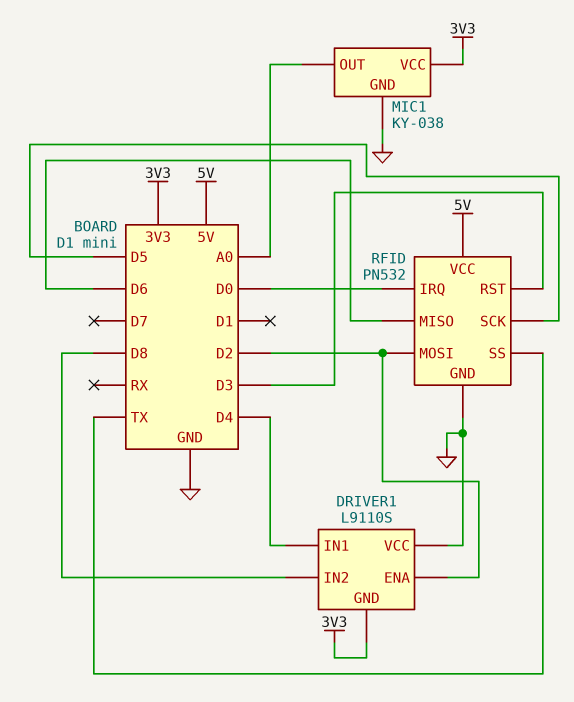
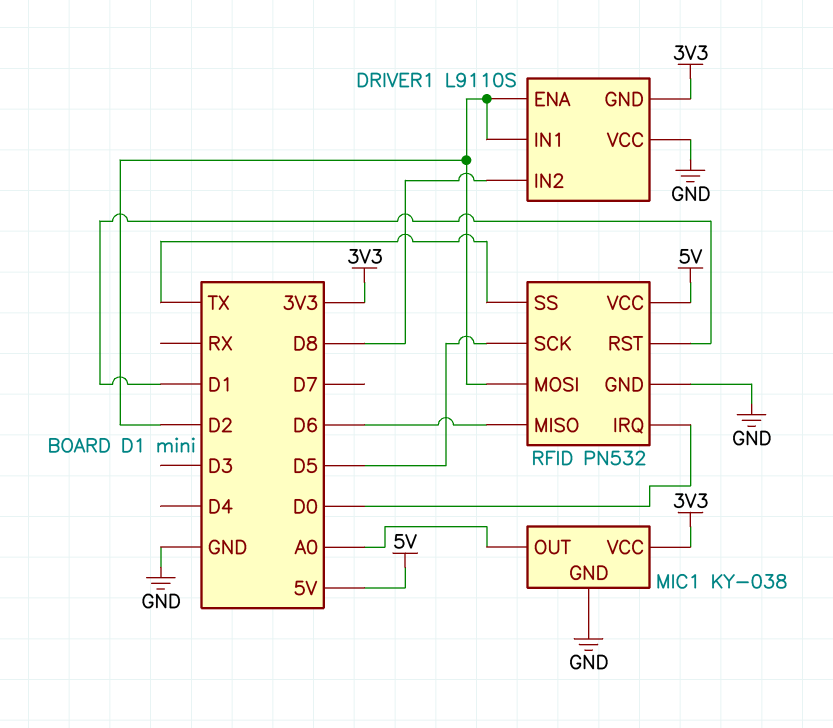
DRIVER1 pin IN1: D4 -> D2
RFID pin RST: D3 -> D1

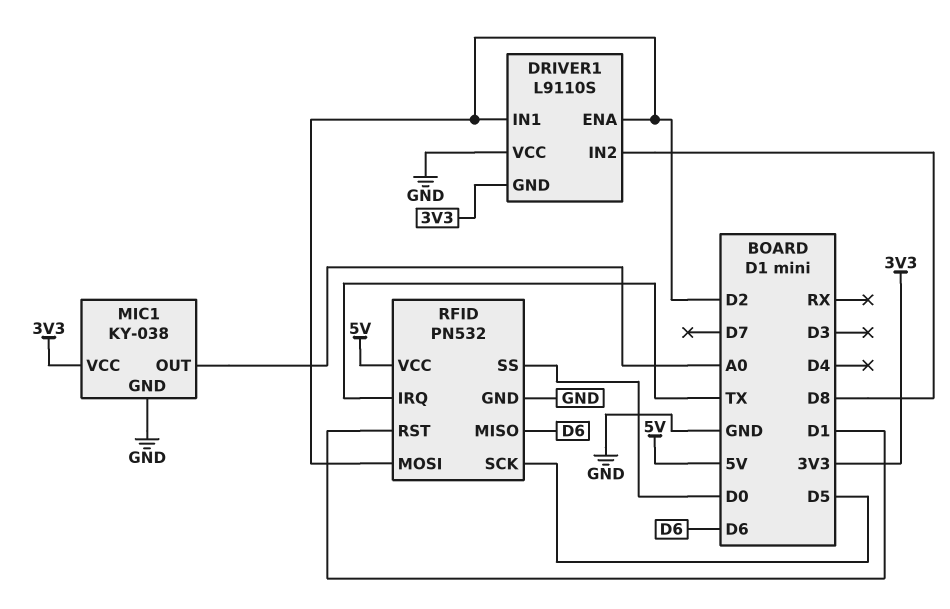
RFID pin IRQ: D0 -> TX
RFID pin SS: TX -> D0

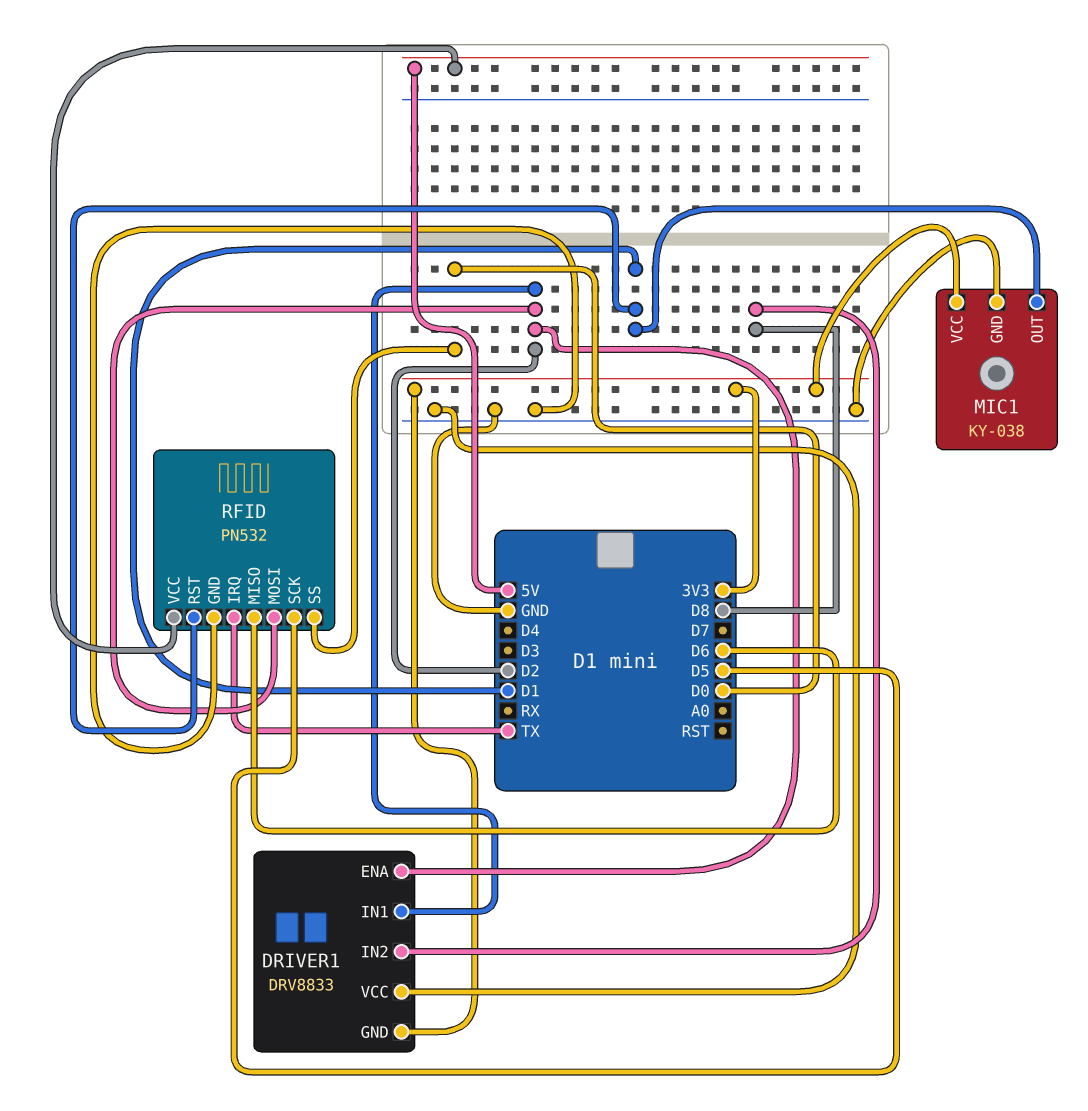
DRIVER1: L9110S -> DRV8833
MIC1 pin OUT: A0 -> D1

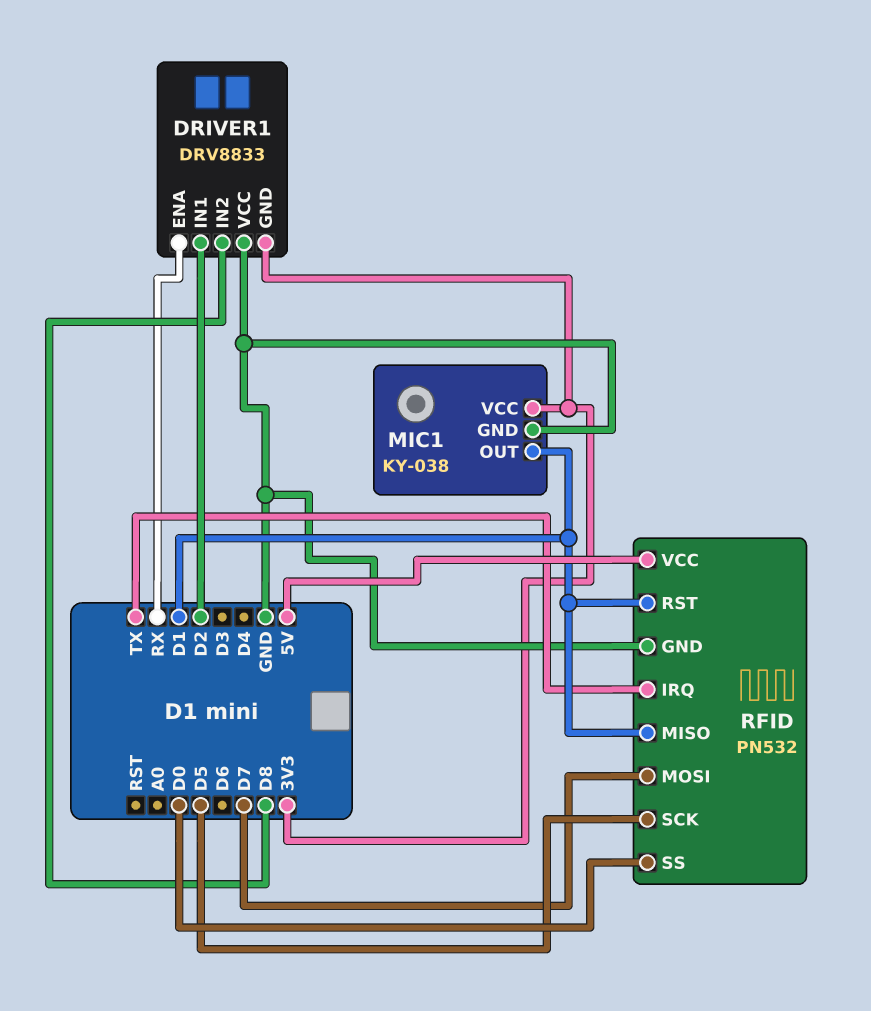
DRIVER1 pin ENA: D2 -> RX
RFID pin MISO: D6 -> D1
RFID pin MOSI: D2 -> D7

